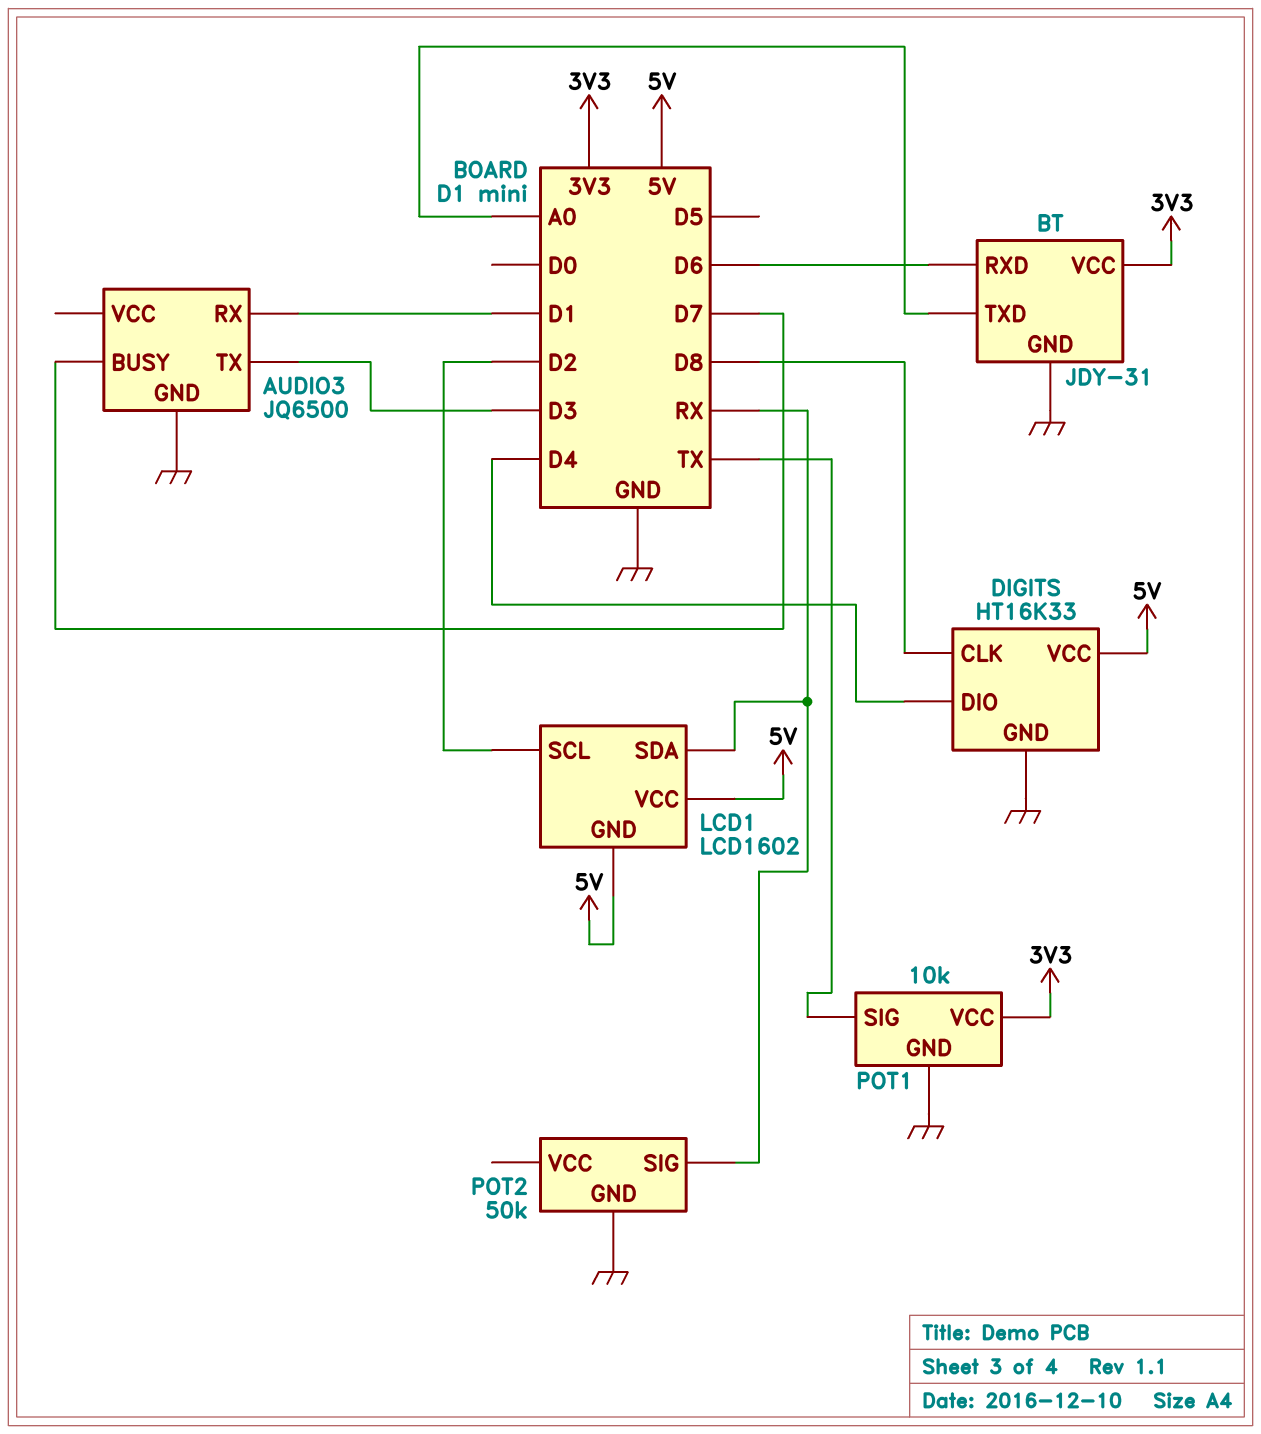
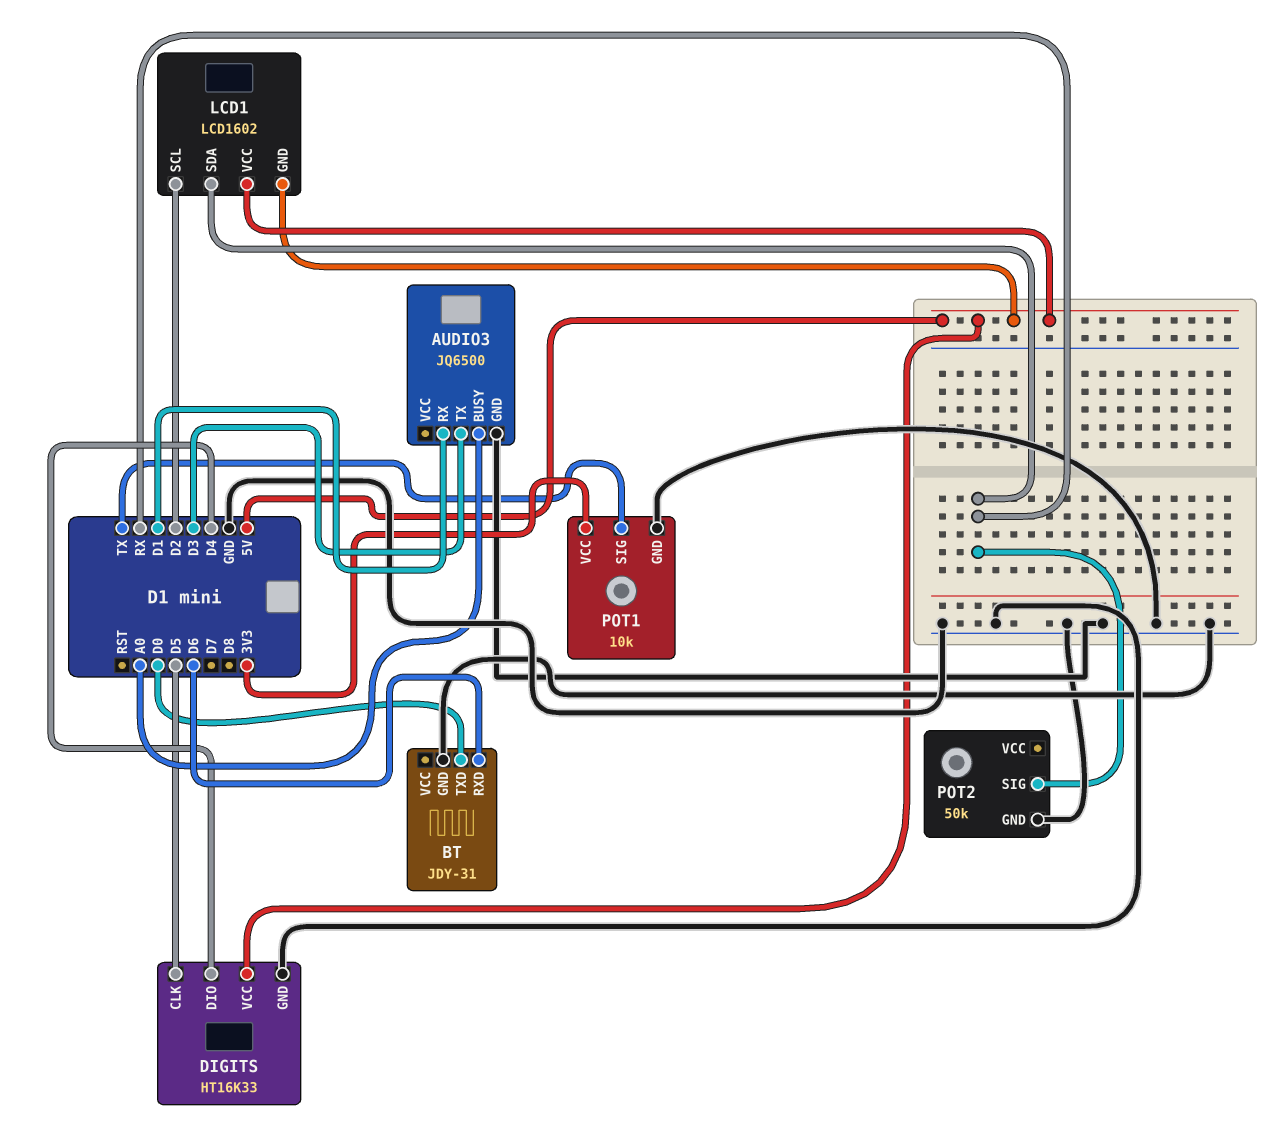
AUDIO3 pin BUSY: D7 -> A0
BT pin TXD: A0 -> D0
BT pin VCC: 3V3 -> none
DIGITS pin CLK: D8 -> D5

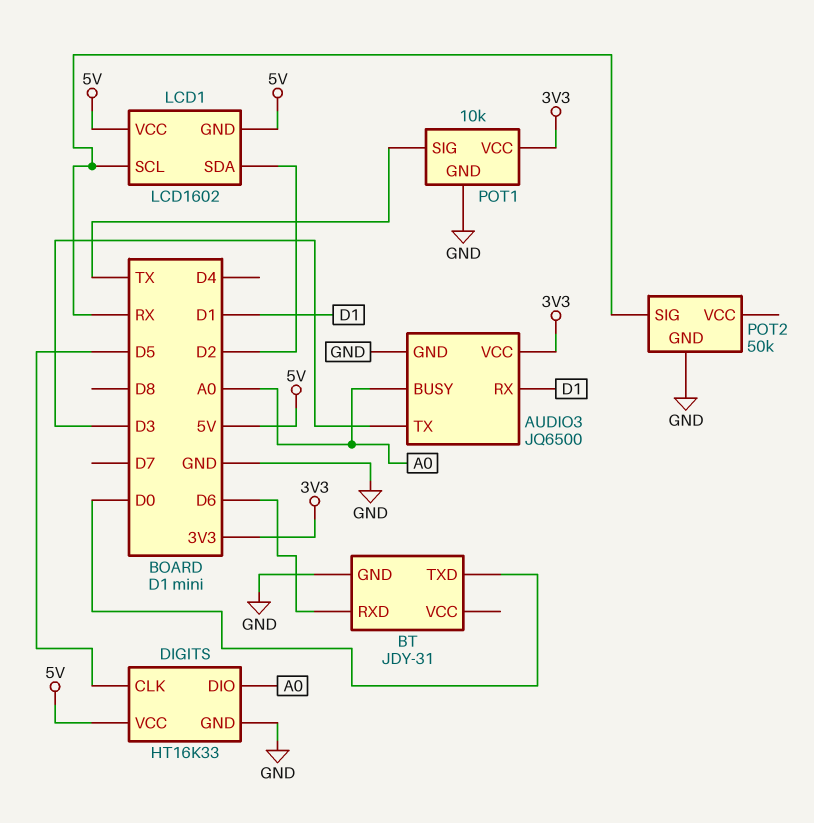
AUDIO3 pin VCC: none -> 3V3
DIGITS pin DIO: D4 -> A0
LCD1 pin SCL: D2 -> RX
LCD1 pin SDA: RX -> D2

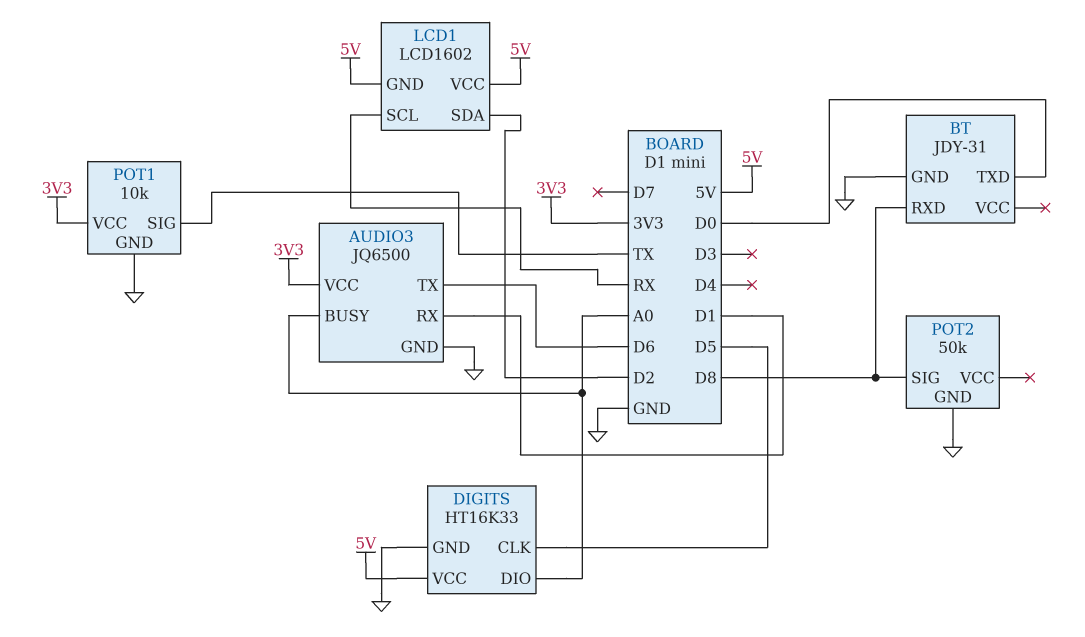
AUDIO3 pin TX: D3 -> D6
BT pin RXD: D6 -> D8
POT2 pin SIG: RX -> D8

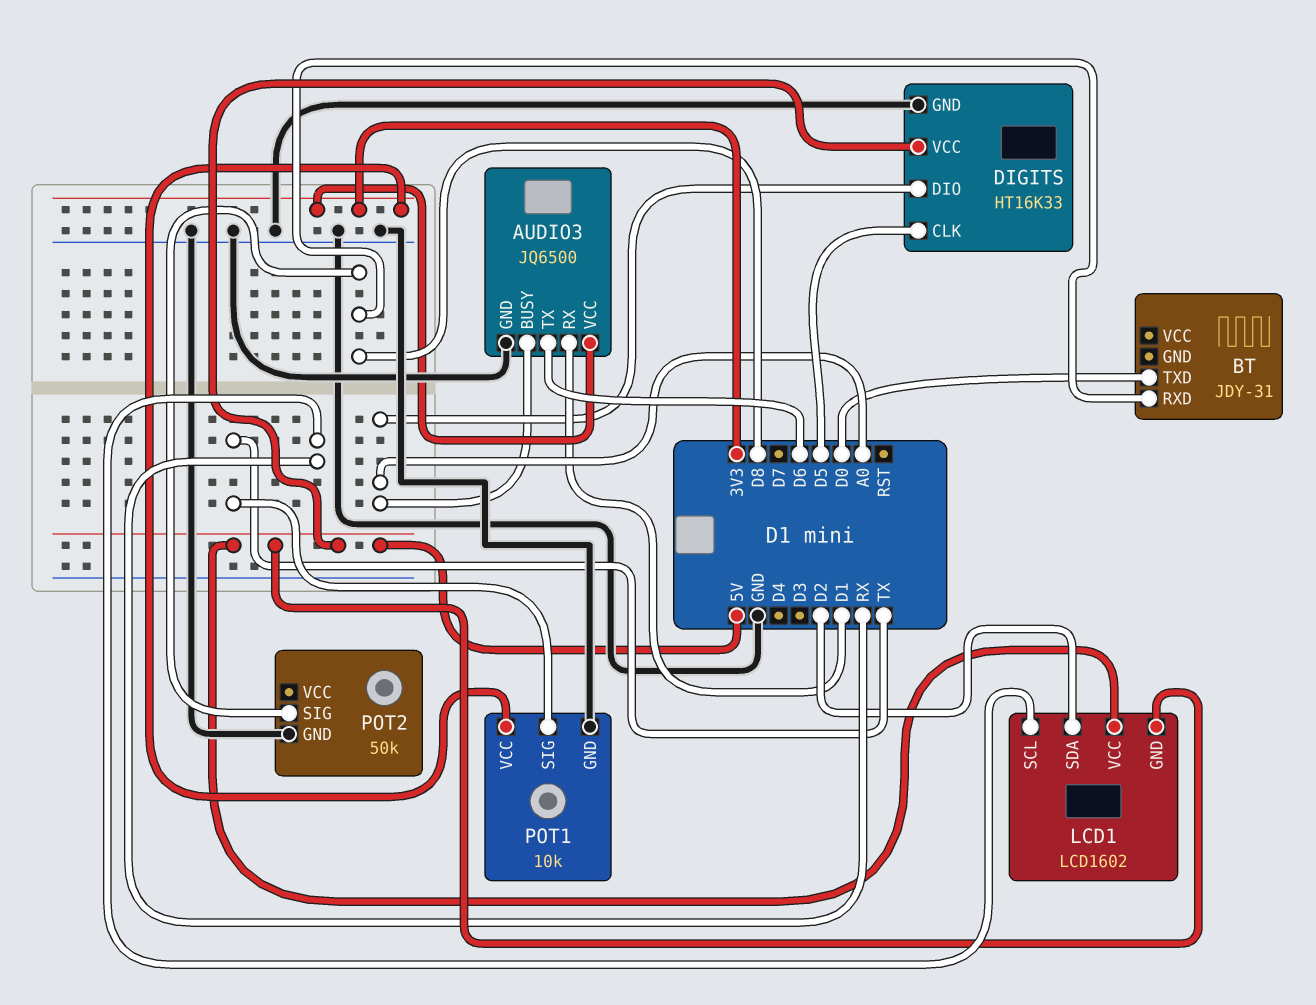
BT pin GND: GND -> none

